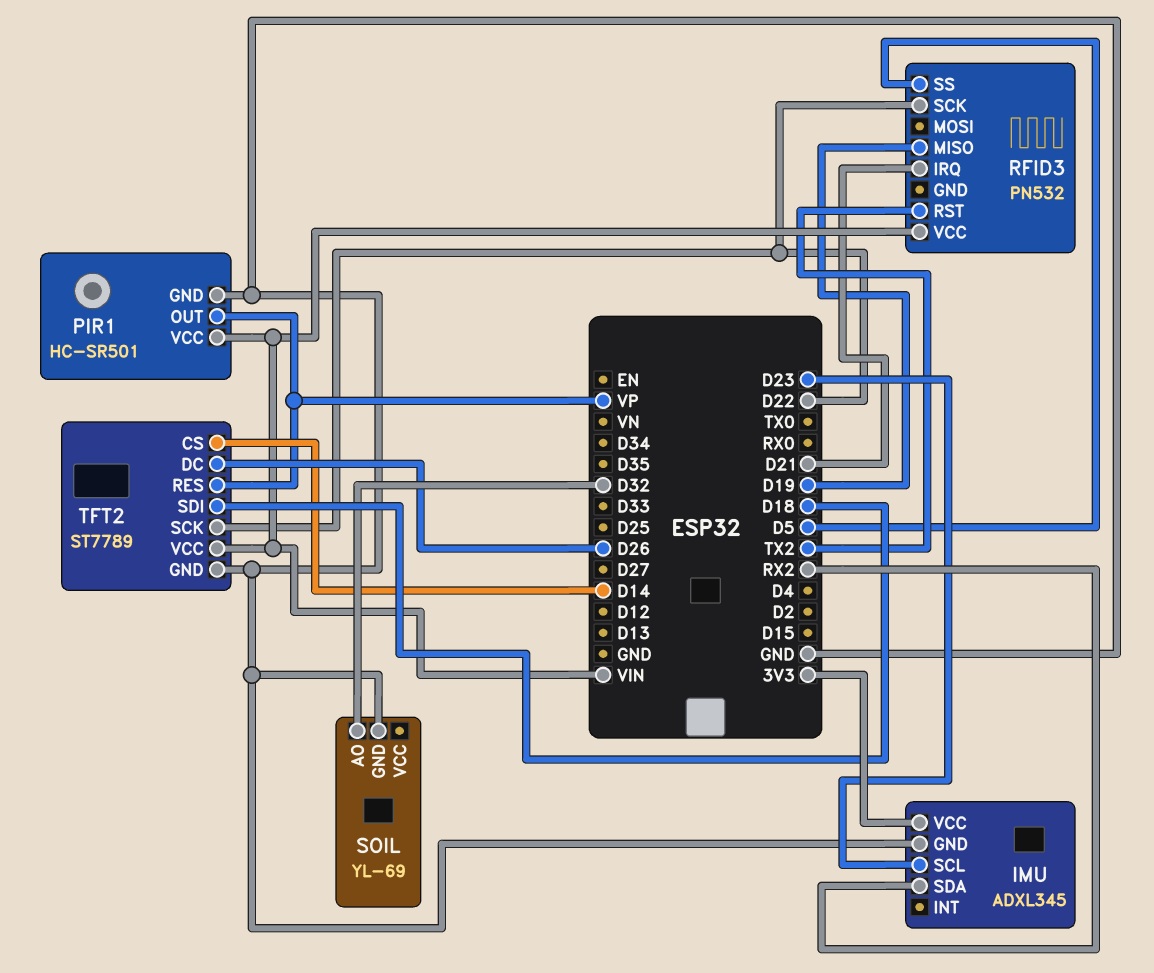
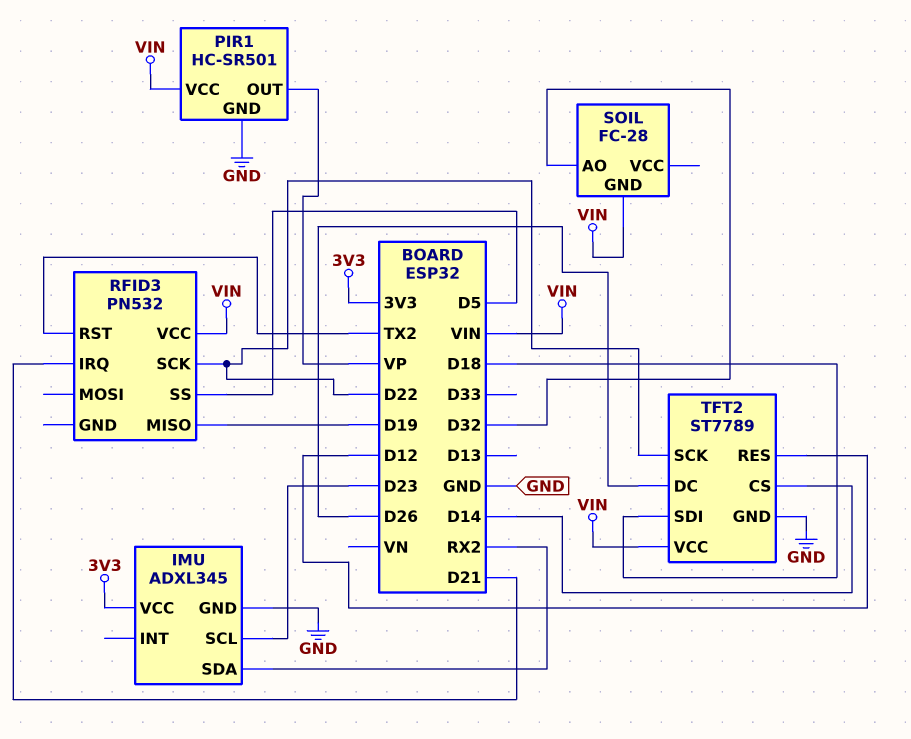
SOIL: YL-69 -> FC-28
SOIL pin GND: GND -> VIN
TFT2 pin RES: VP -> D12

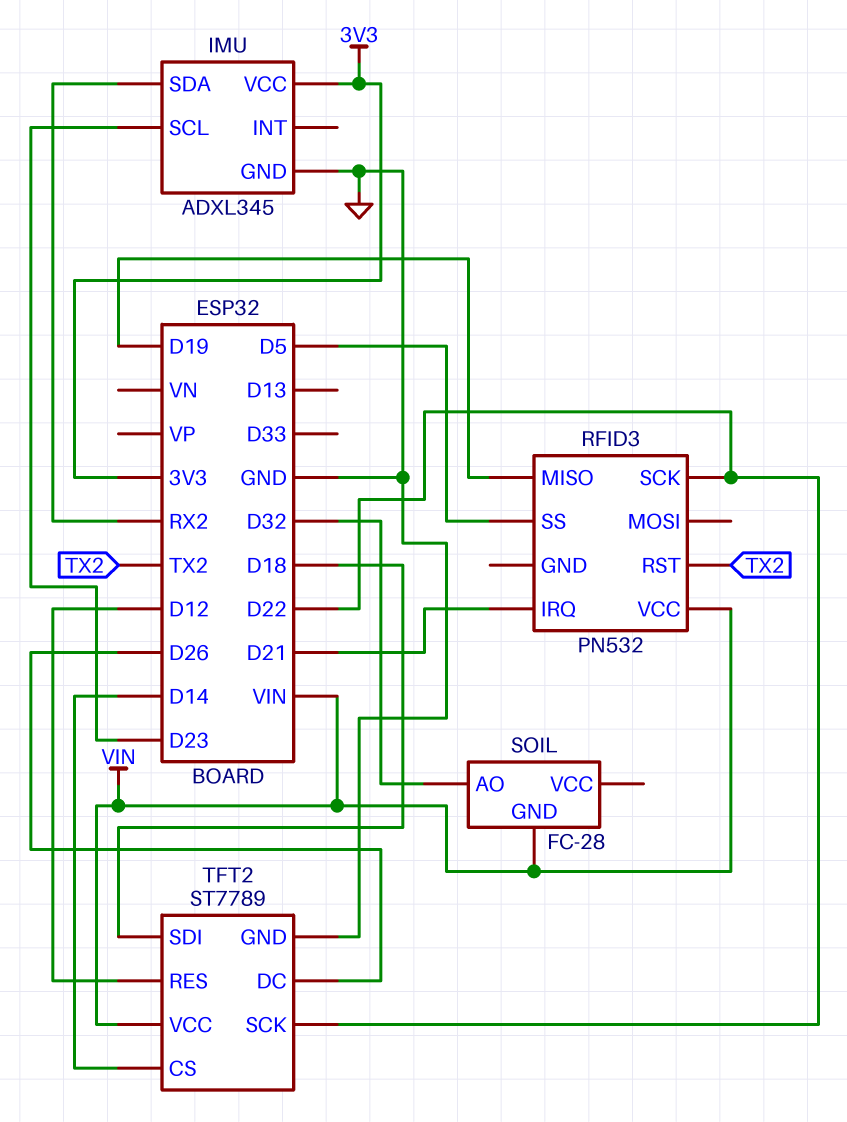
PIR1: HC-SR501 -> none
PIR1 pin GND: GND -> none
PIR1 pin OUT: VP -> none
PIR1 pin VCC: VIN -> none

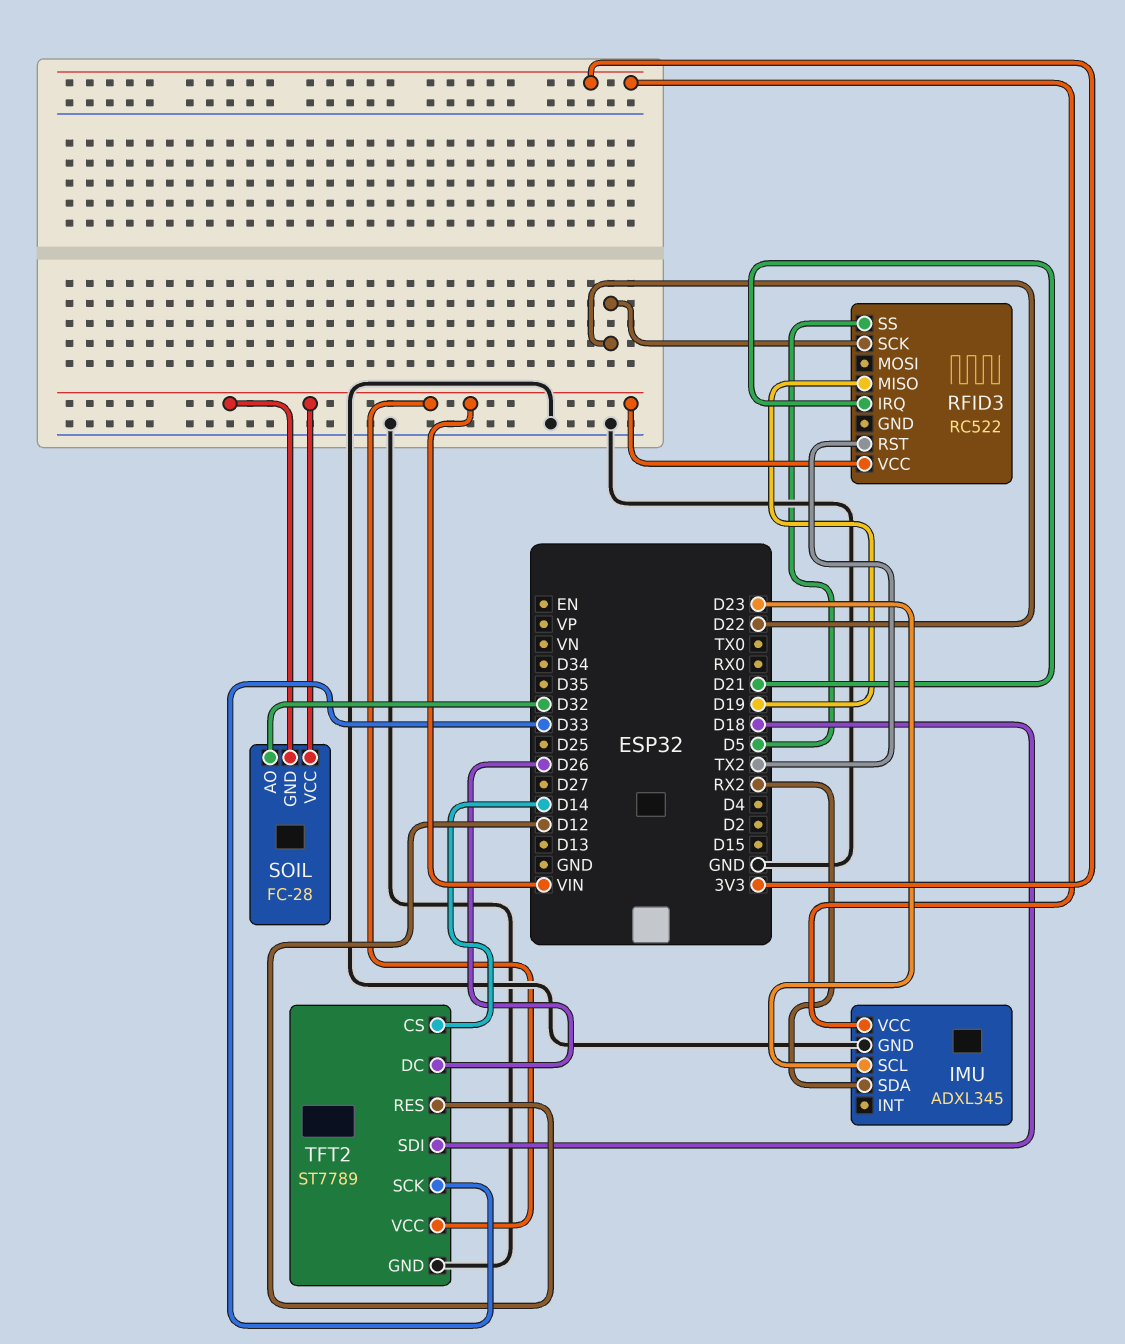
RFID3: PN532 -> RC522
SOIL pin VCC: none -> VIN
TFT2 pin SCK: D22 -> D33

